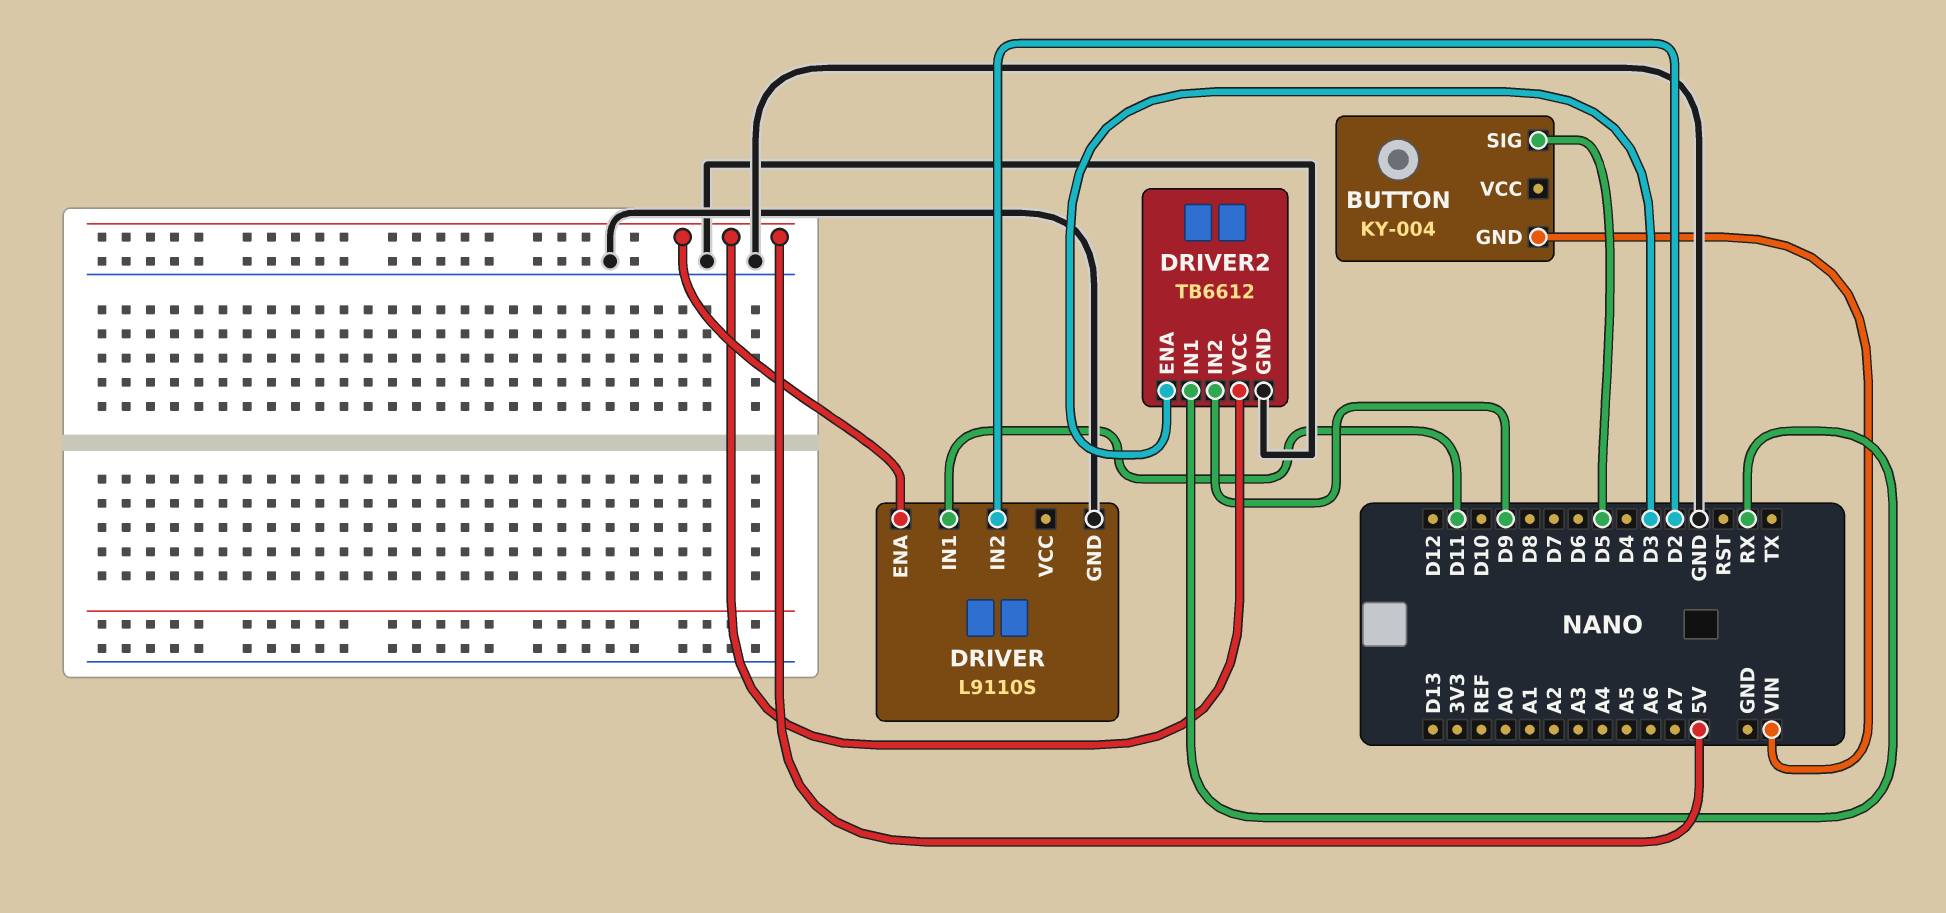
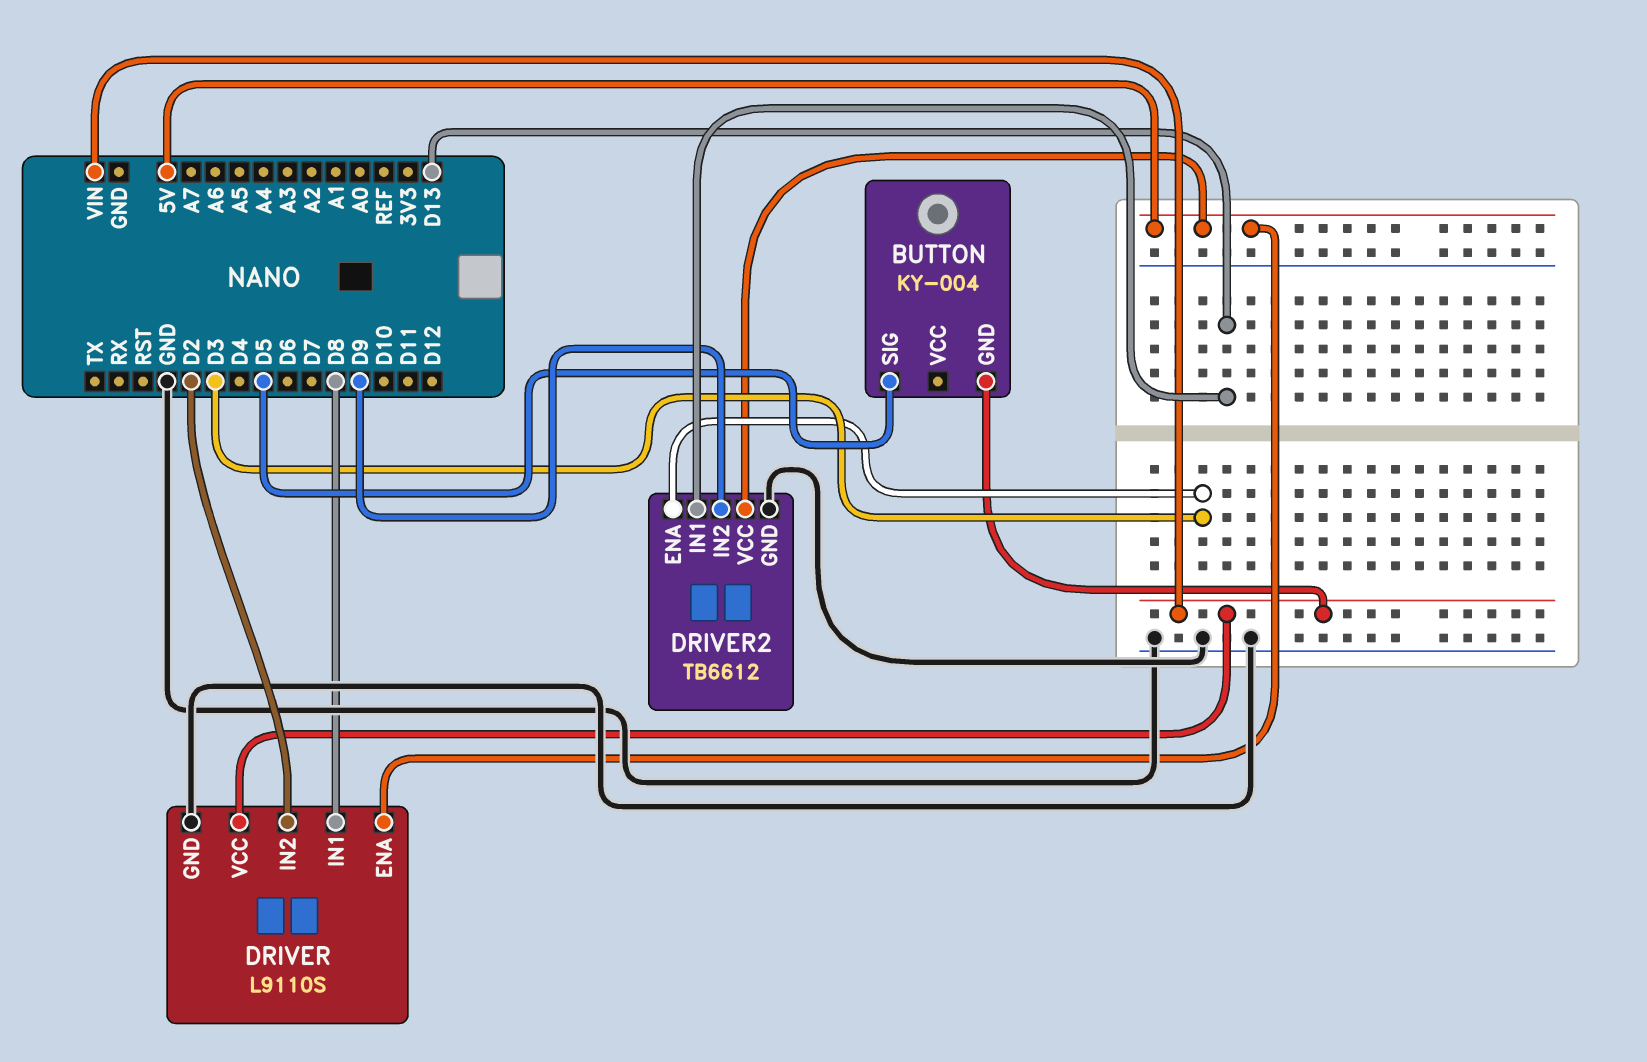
DRIVER pin IN1: D11 -> D8
DRIVER pin VCC: none -> VIN
DRIVER2 pin IN1: RX -> D13

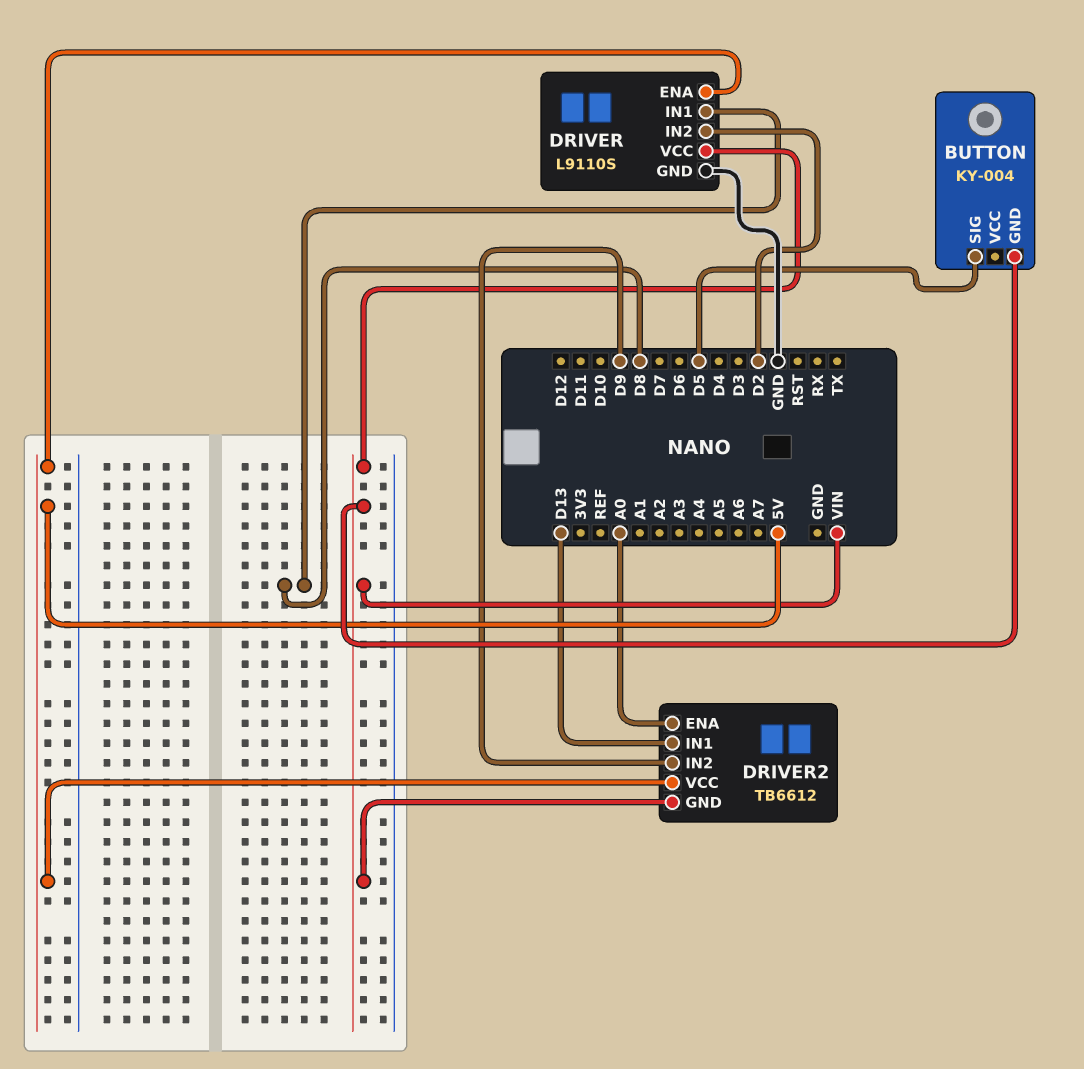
DRIVER2 pin ENA: D3 -> A0
DRIVER2 pin GND: GND -> VIN

